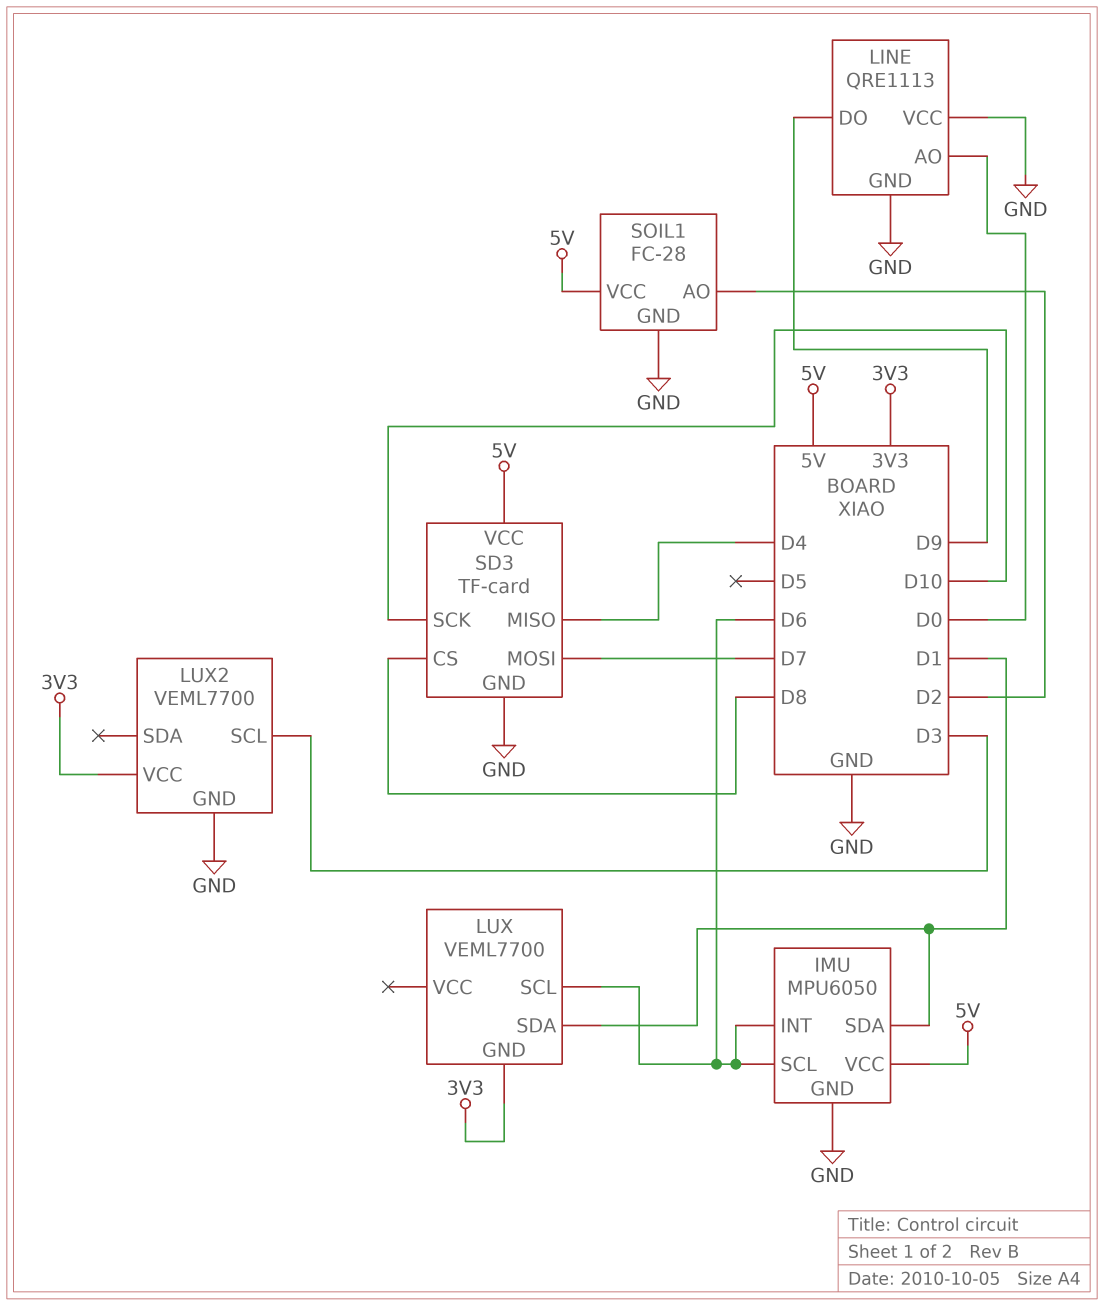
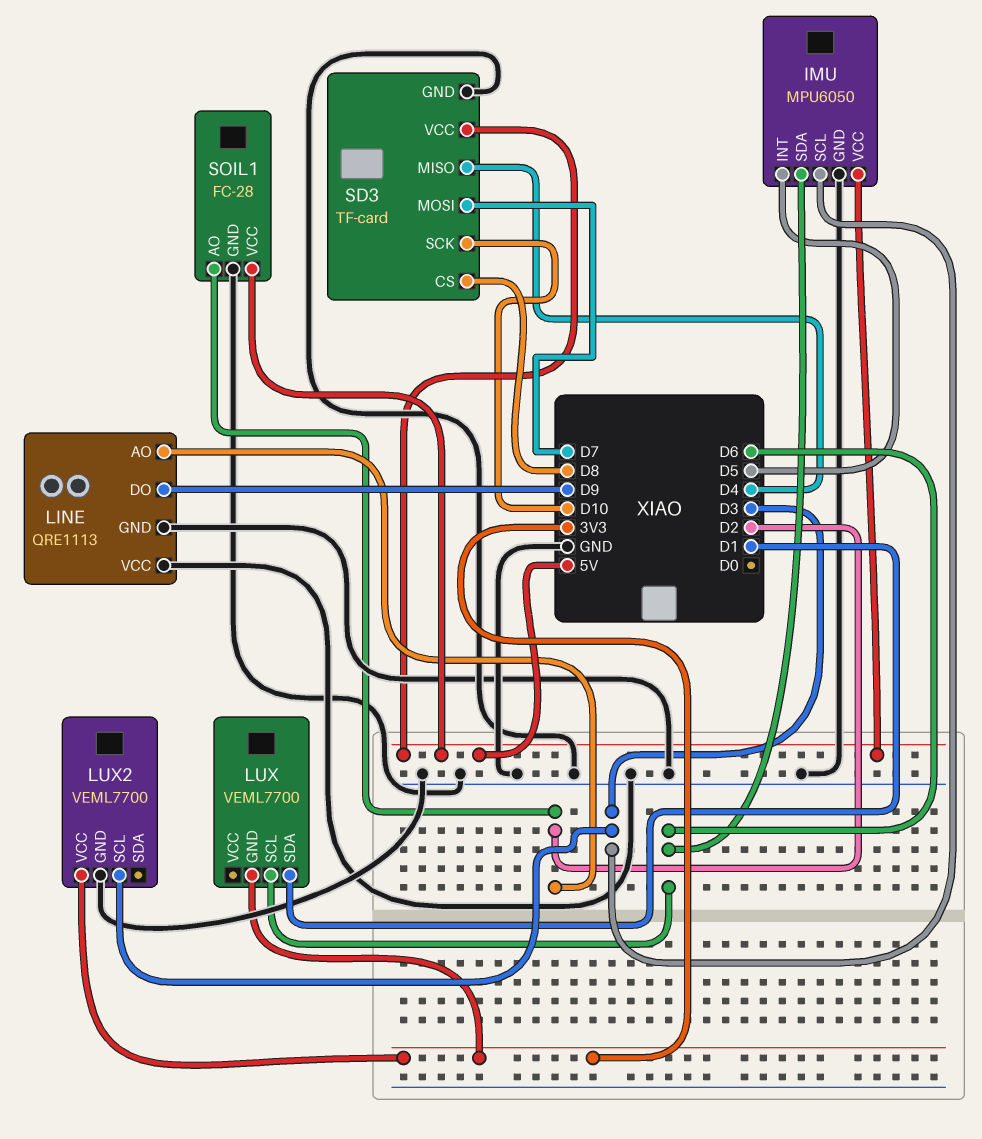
IMU pin INT: D6 -> D5
IMU pin SCL: D6 -> D3
IMU pin SDA: D1 -> D6
LINE pin AO: D0 -> D2

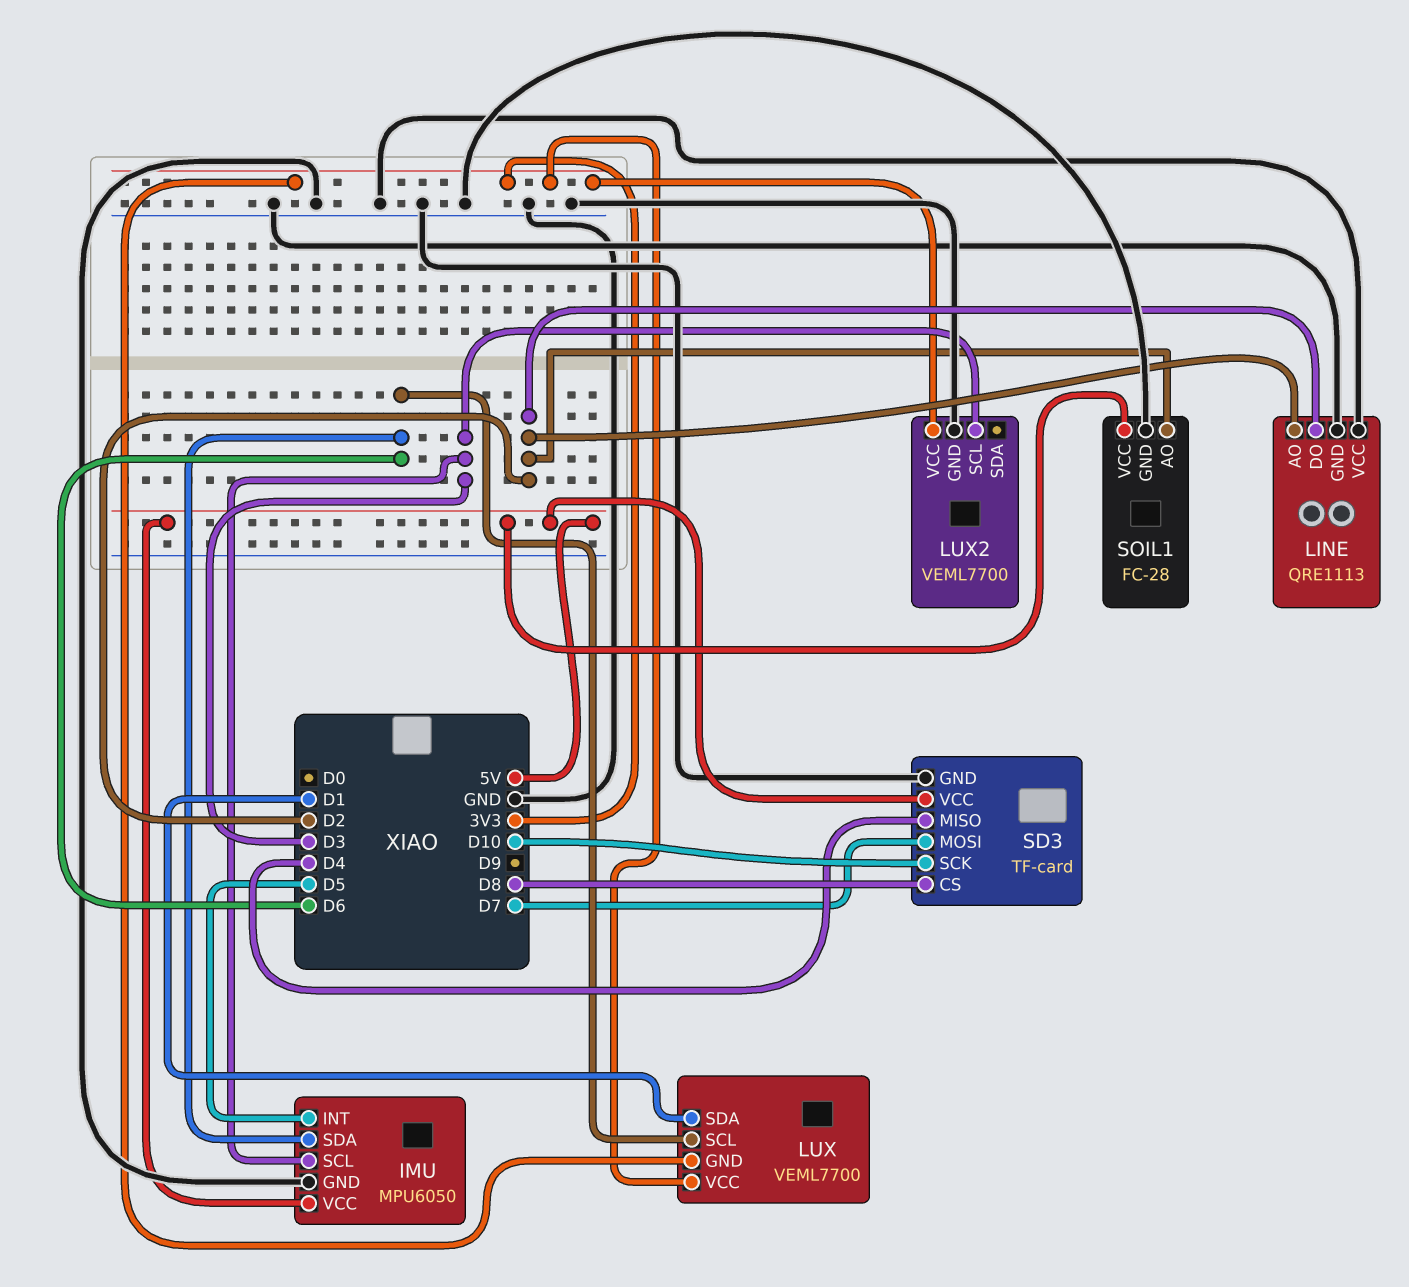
LINE pin DO: D9 -> D2
LUX pin VCC: none -> 3V3

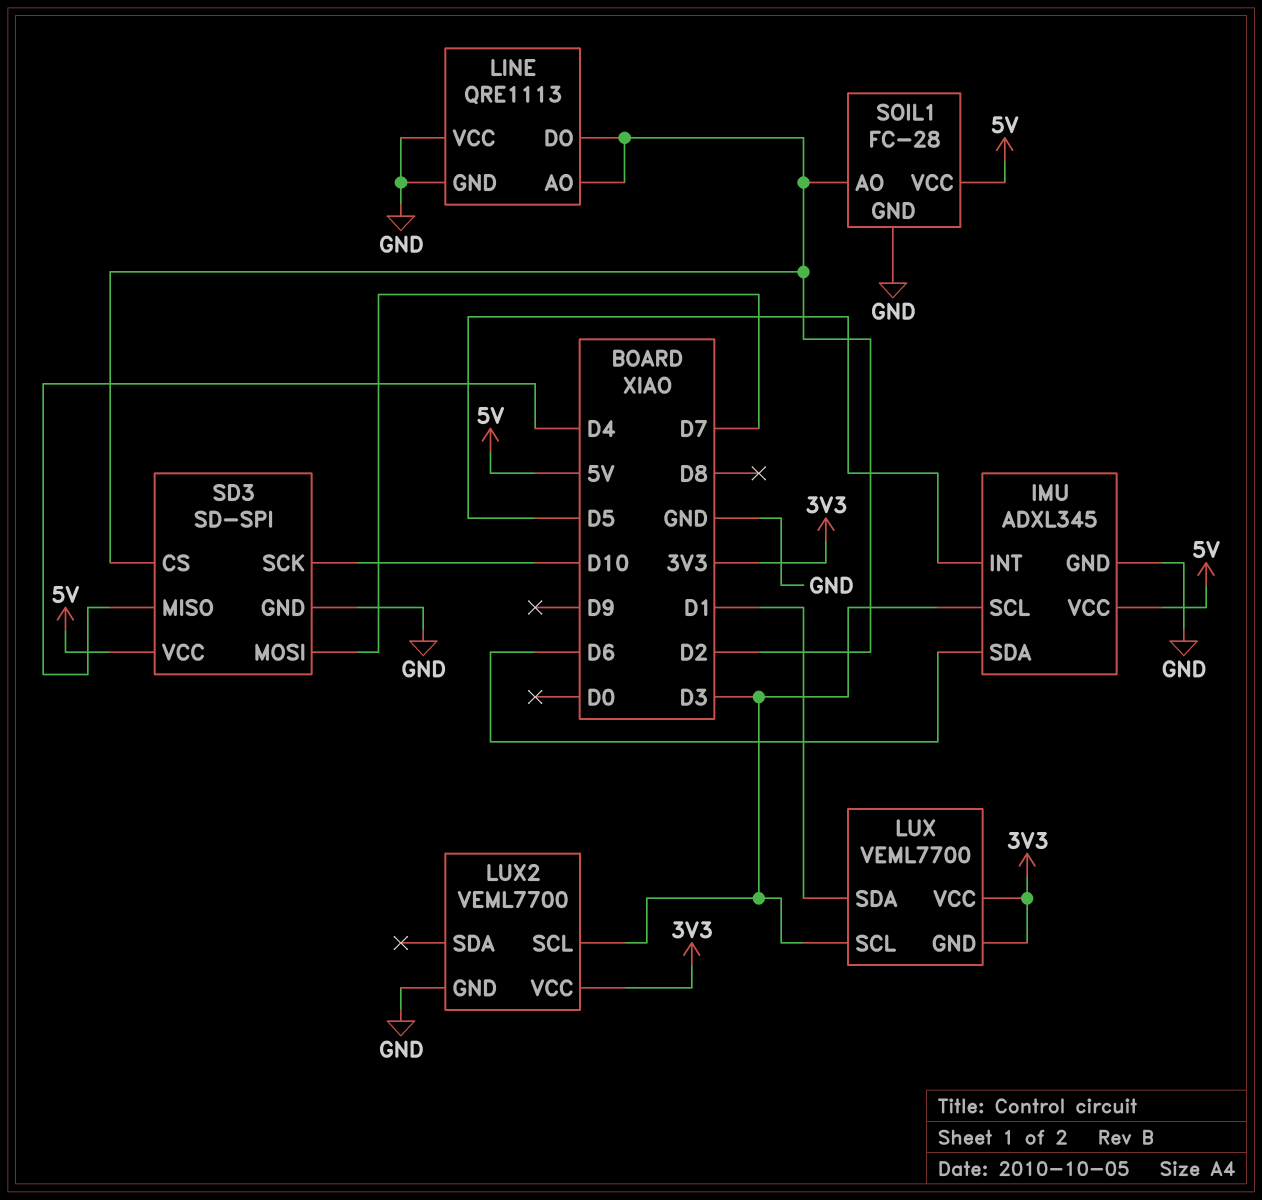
IMU: MPU6050 -> ADXL345
LUX pin SCL: D6 -> D3
SD3: TF-card -> SD-SPI
SD3 pin CS: D8 -> D2

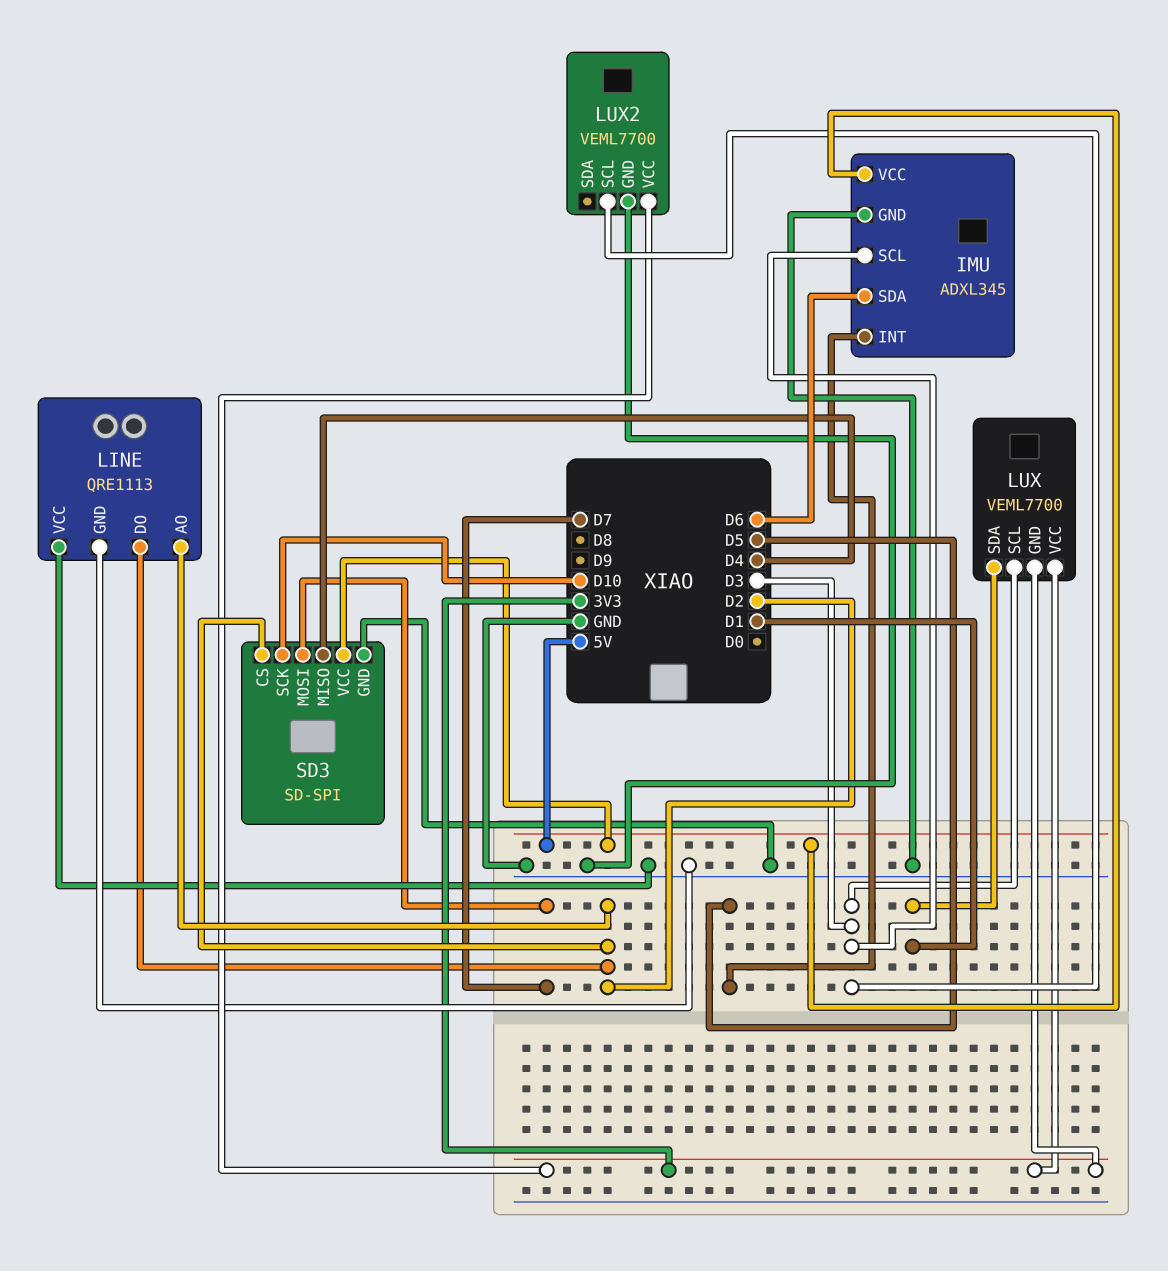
SOIL1: FC-28 -> none
SOIL1 pin AO: D2 -> none
SOIL1 pin GND: GND -> none
SOIL1 pin VCC: 5V -> none

